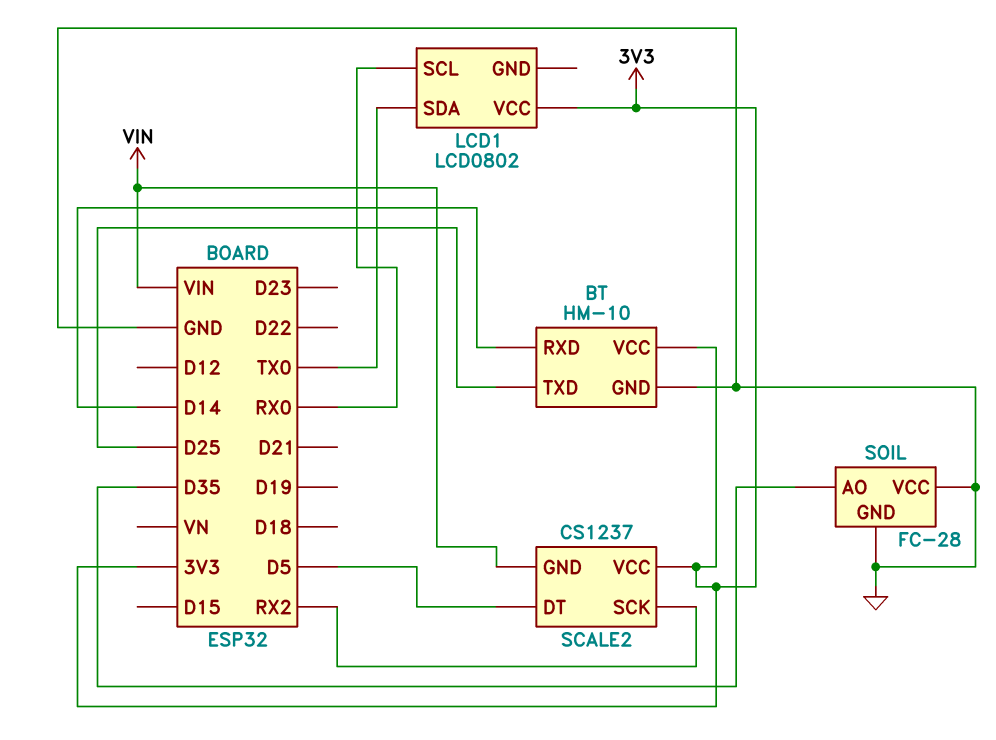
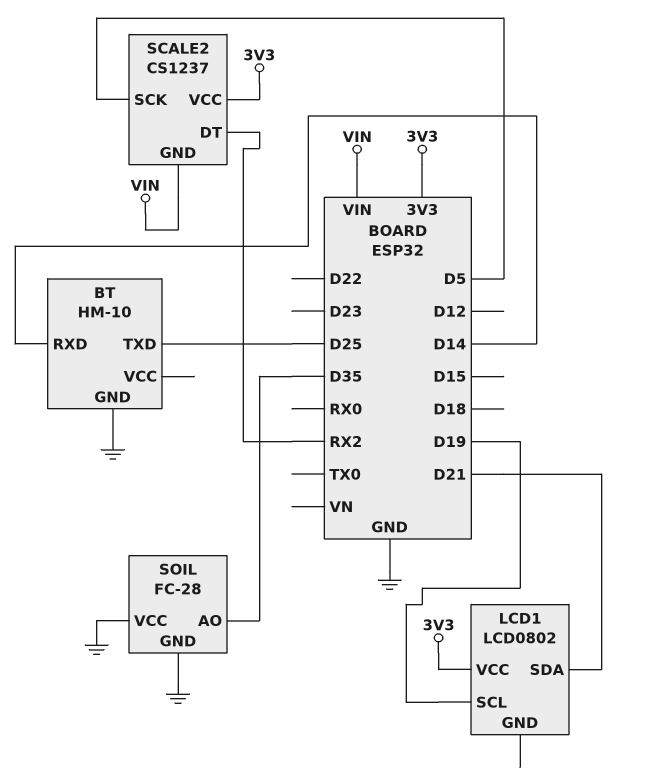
BT pin VCC: 3V3 -> none
LCD1 pin SCL: RX0 -> D19
LCD1 pin SDA: TX0 -> D21
SCALE2 pin DT: D5 -> RX2
SCALE2 pin SCK: RX2 -> D5

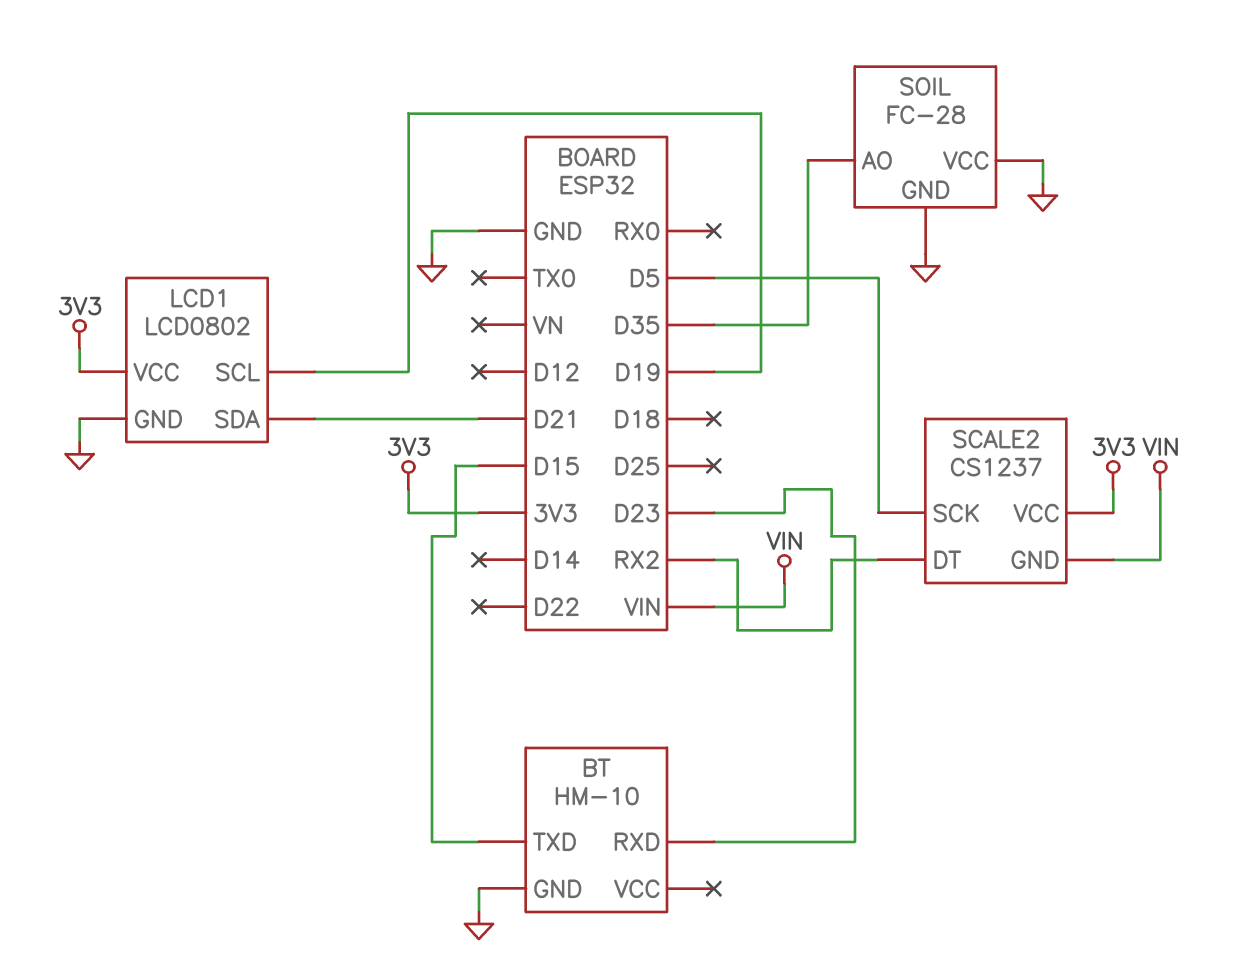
BT pin RXD: D14 -> D23
BT pin TXD: D25 -> D15
LCD1 pin GND: none -> GND

